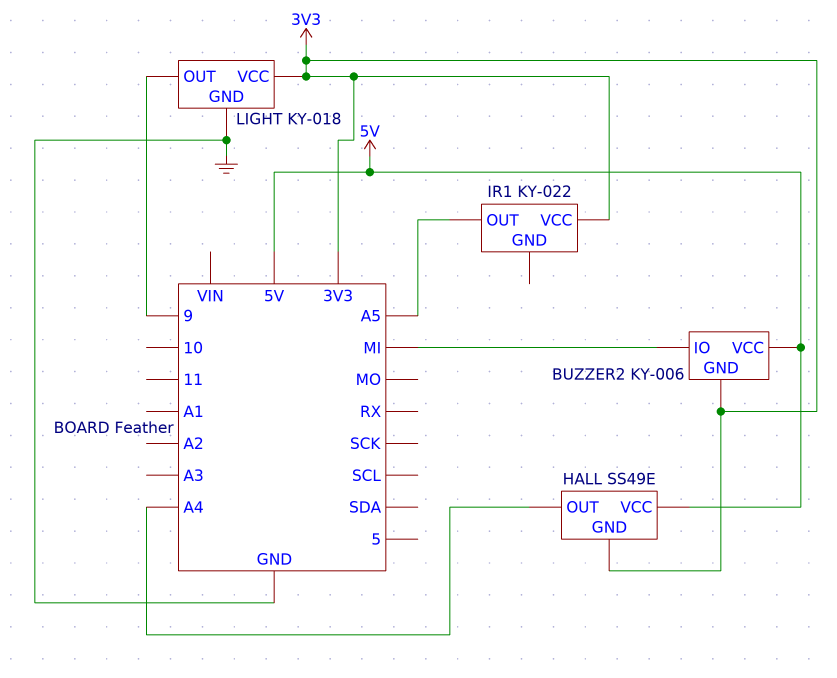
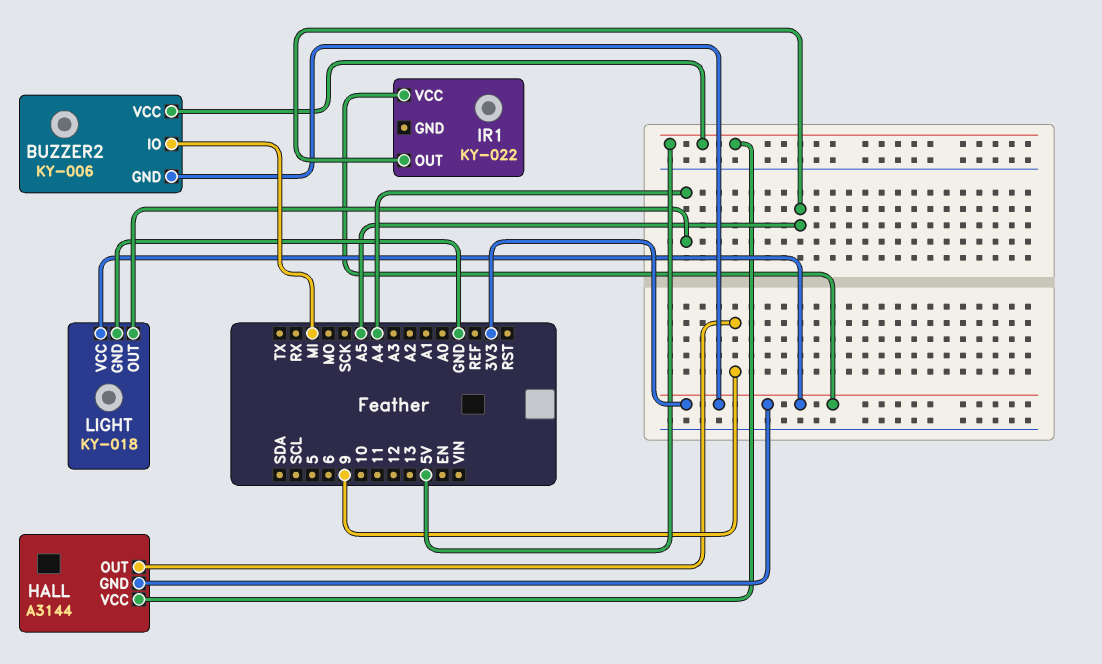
HALL: SS49E -> A3144
HALL pin OUT: A4 -> 9
LIGHT pin OUT: 9 -> A4

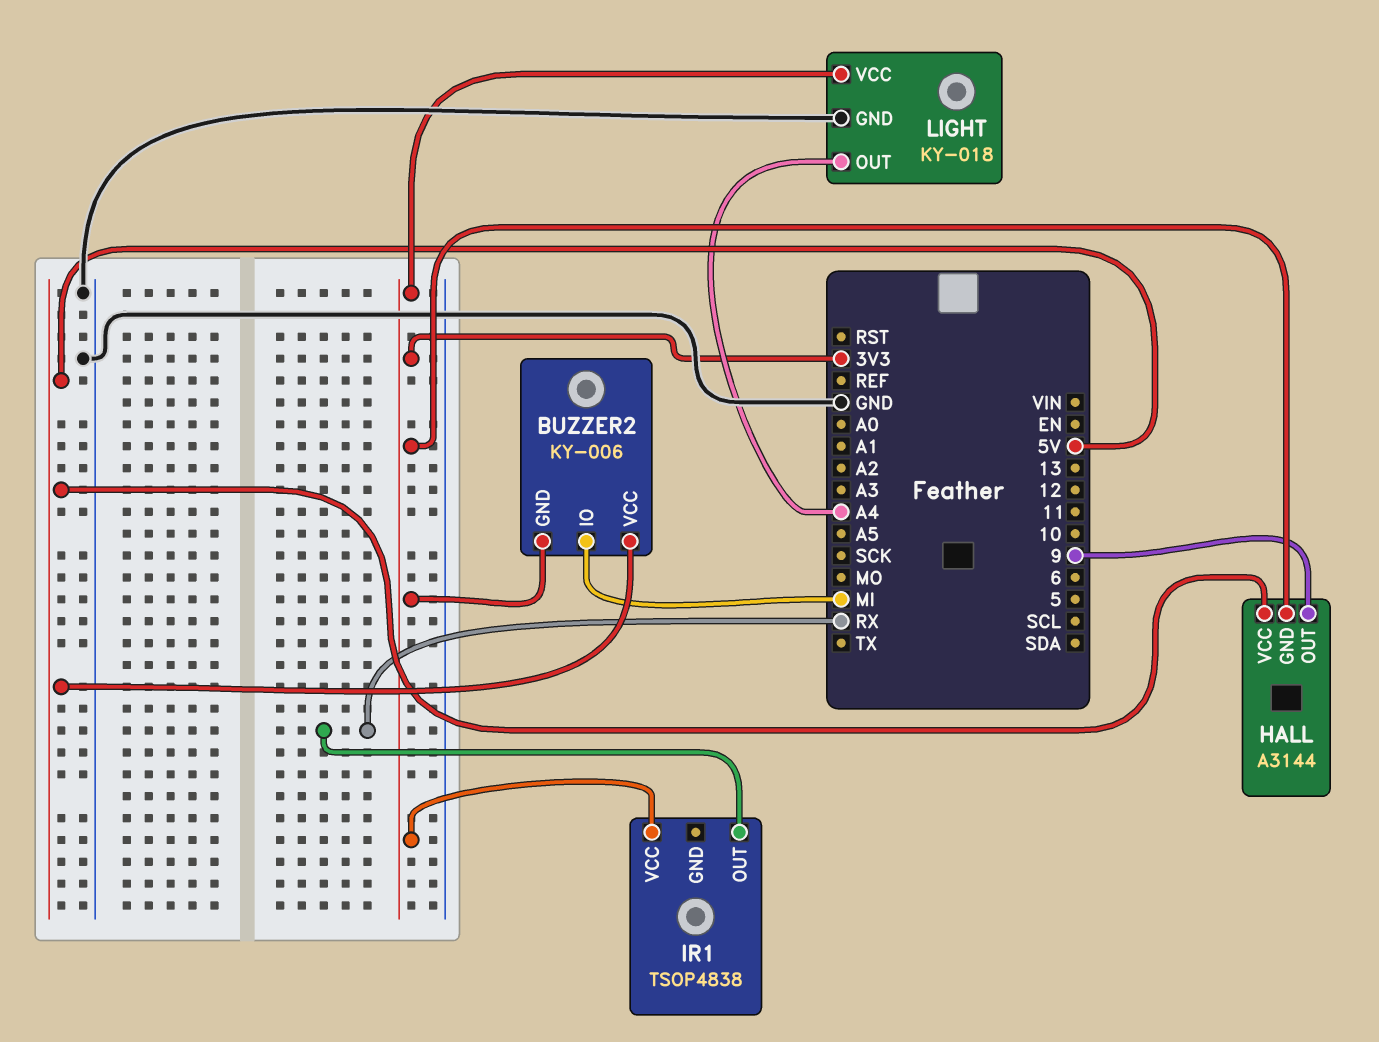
IR1: KY-022 -> TSOP4838
IR1 pin OUT: A5 -> RX

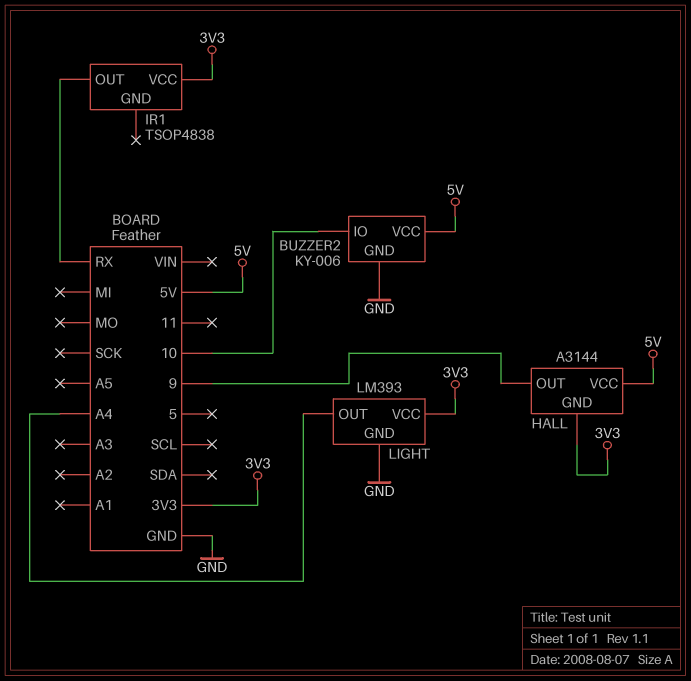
BUZZER2 pin GND: 3V3 -> GND
BUZZER2 pin IO: MI -> 10
LIGHT: KY-018 -> LM393

